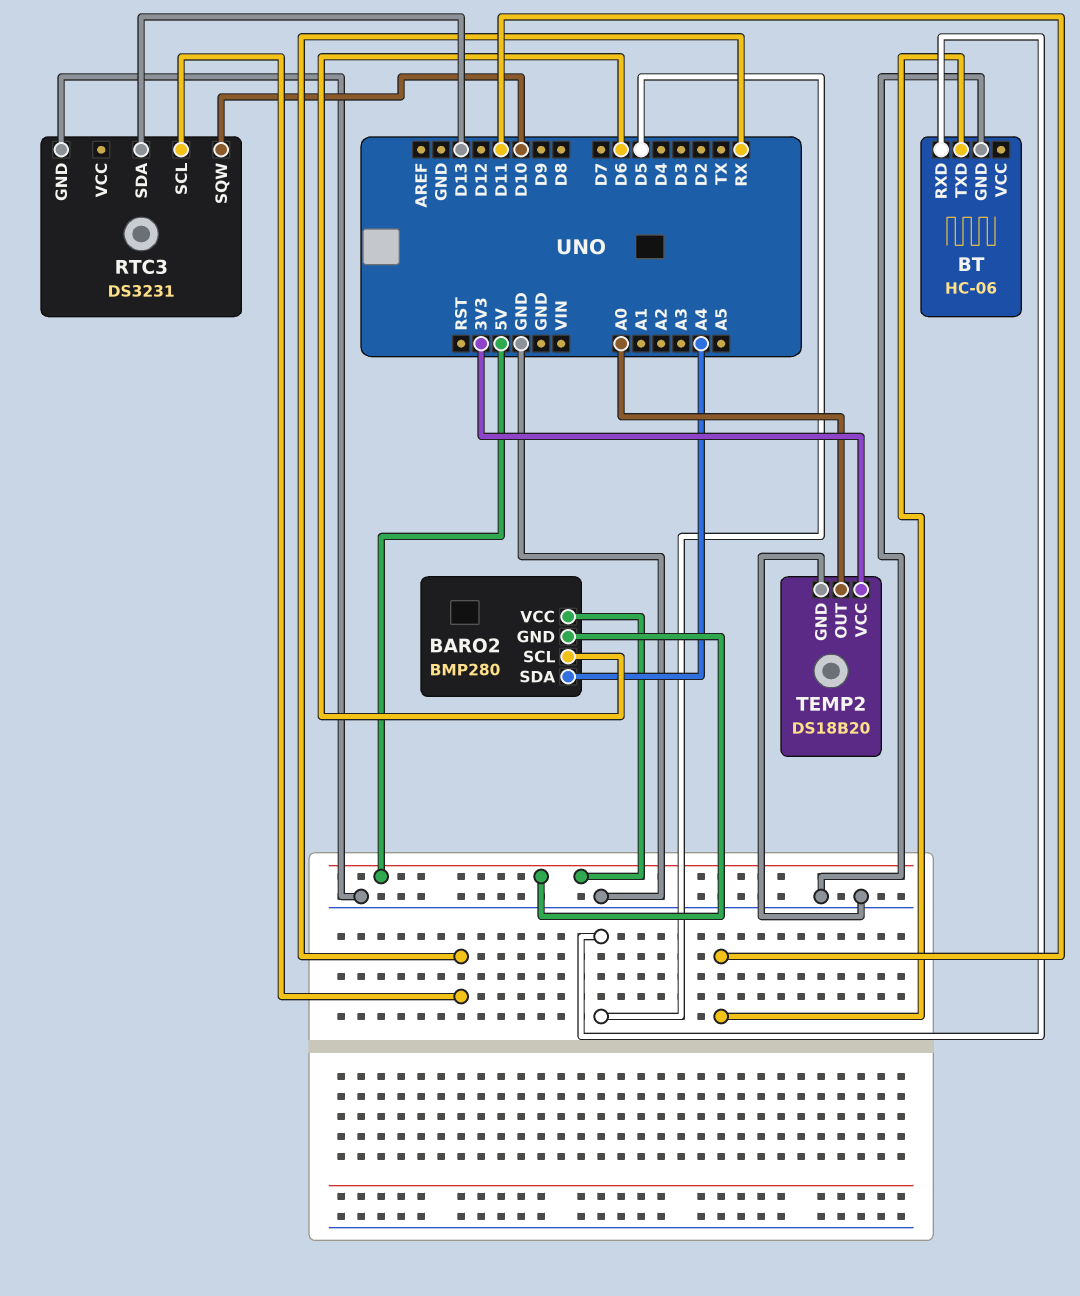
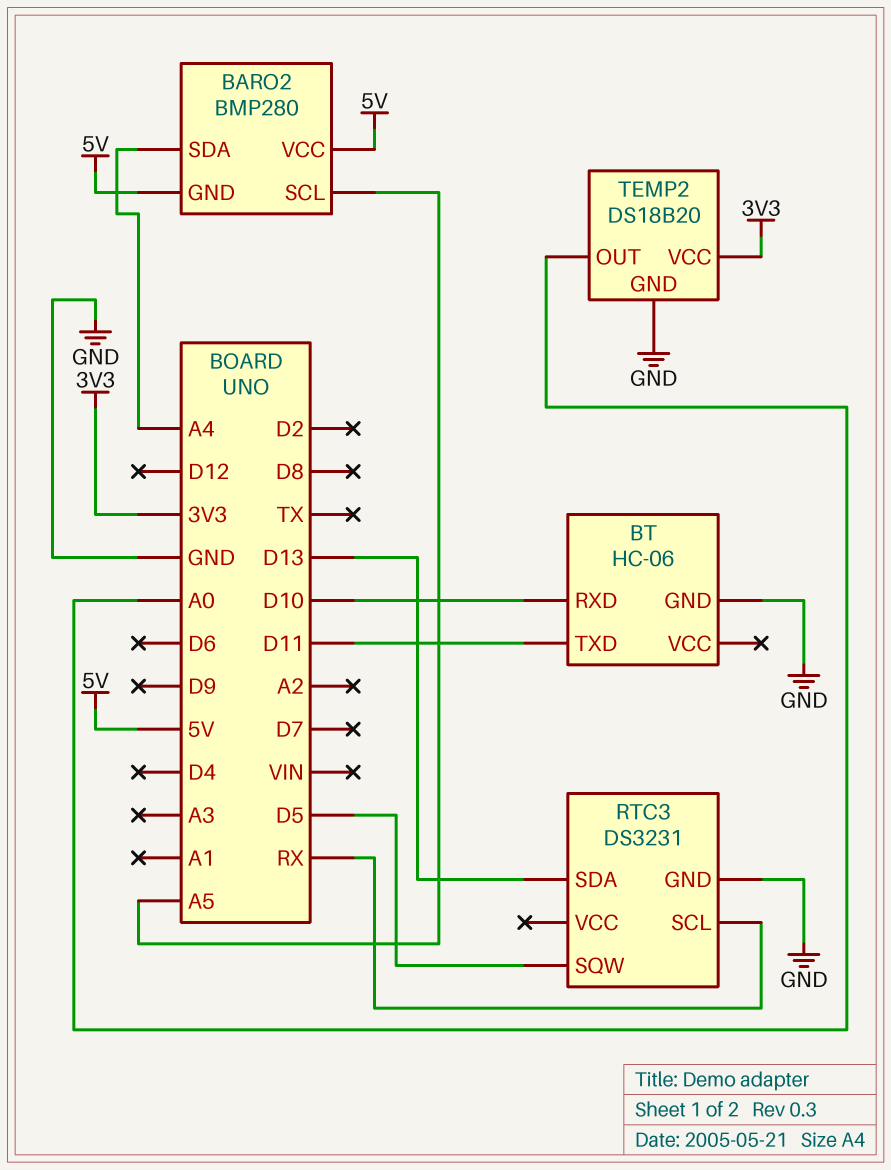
BARO2 pin SCL: D6 -> A5
BT pin RXD: D5 -> D10
RTC3 pin SQW: D10 -> D5

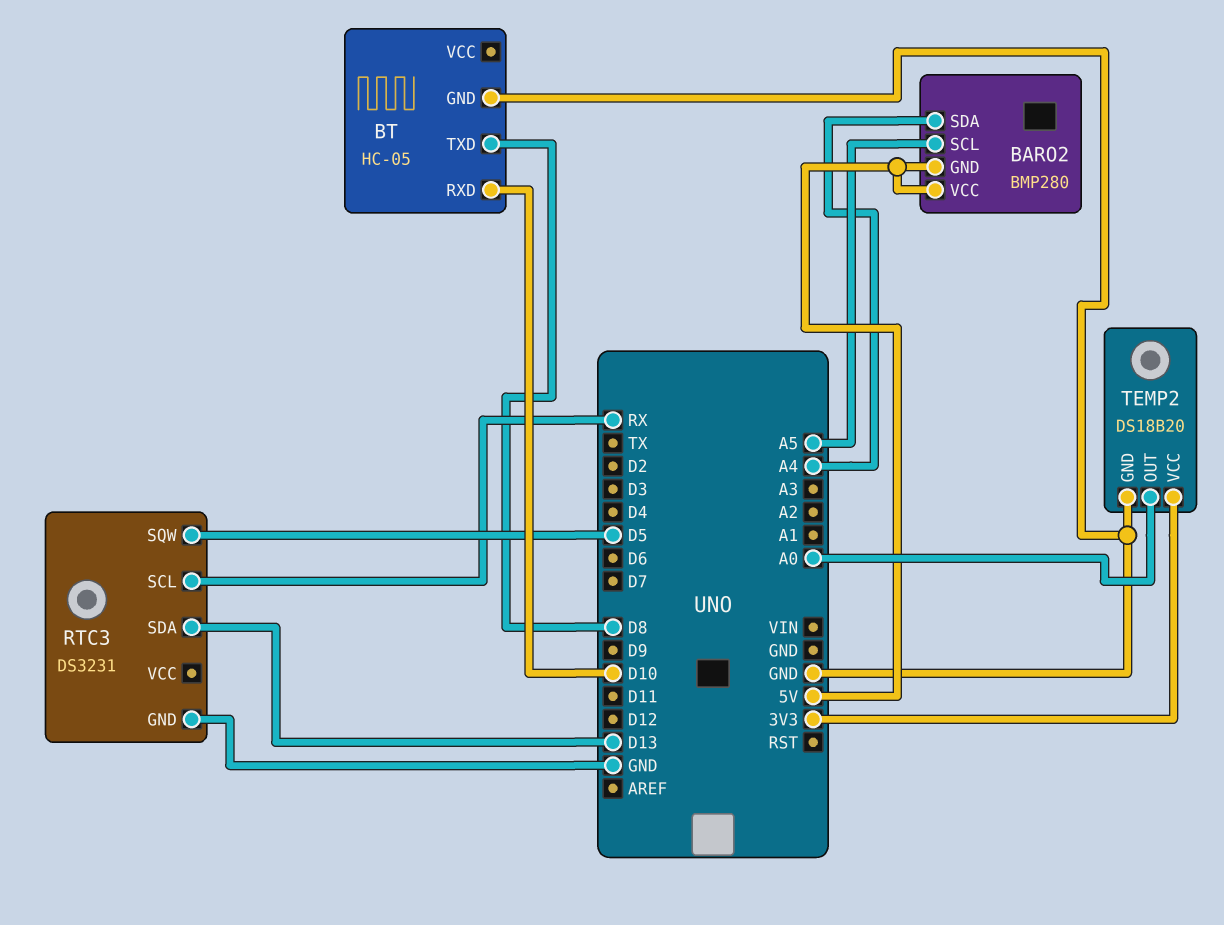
BT: HC-06 -> HC-05
BT pin TXD: D11 -> D8

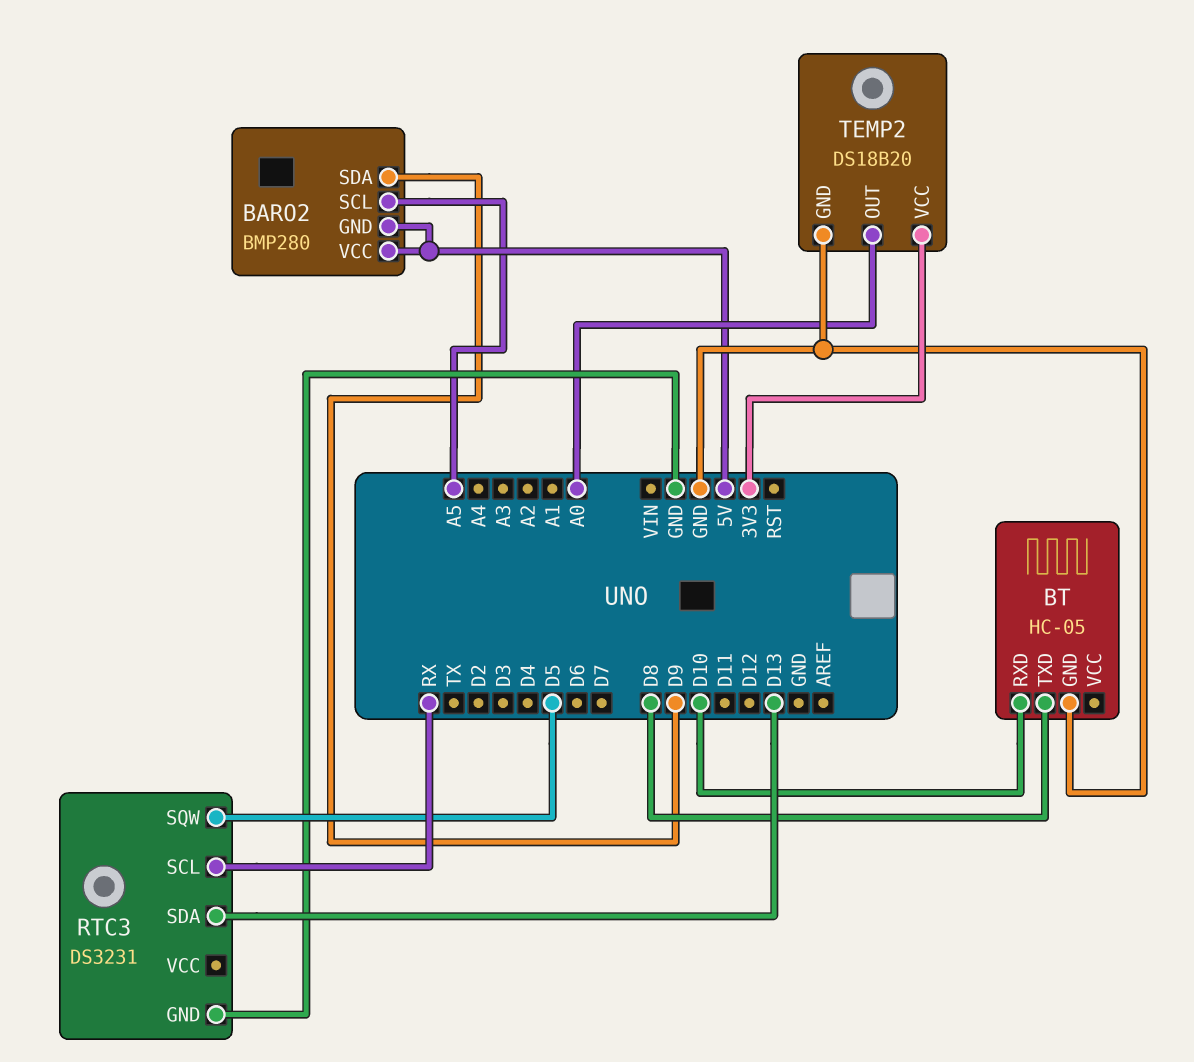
BARO2 pin SDA: A4 -> D9

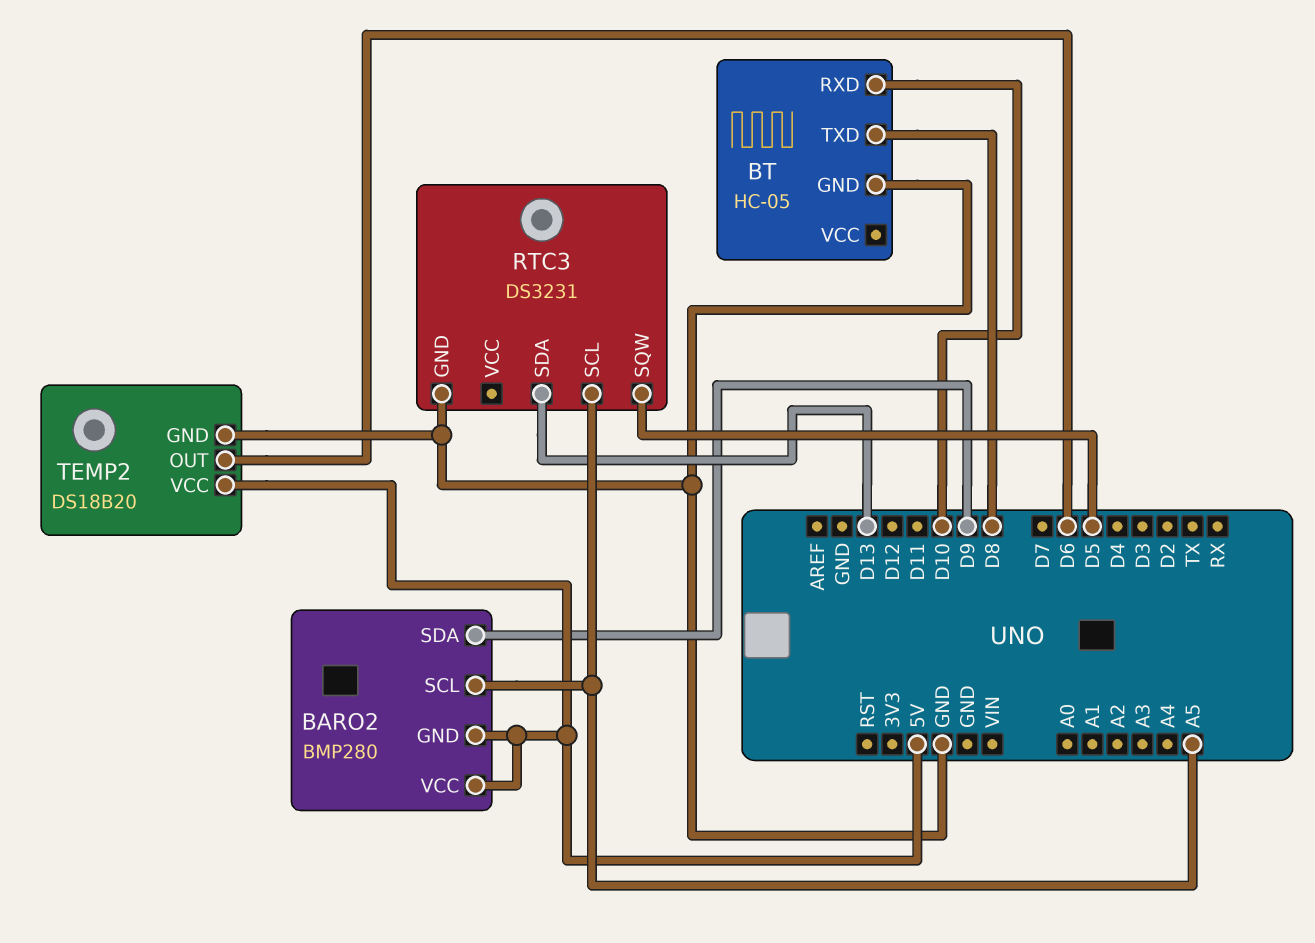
RTC3 pin SCL: RX -> A5
TEMP2 pin OUT: A0 -> D6
TEMP2 pin VCC: 3V3 -> 5V

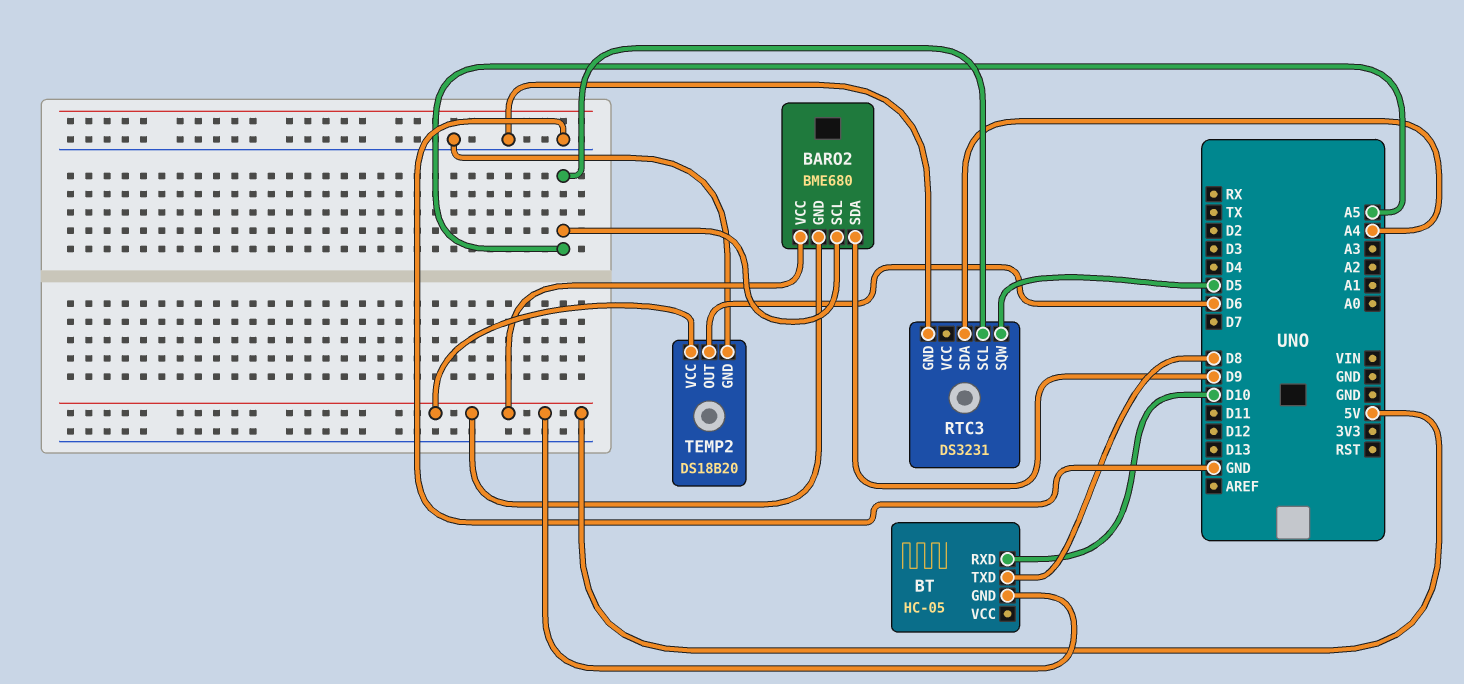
BARO2: BMP280 -> BME680
BT pin GND: GND -> 5V
RTC3 pin SDA: D13 -> A4

